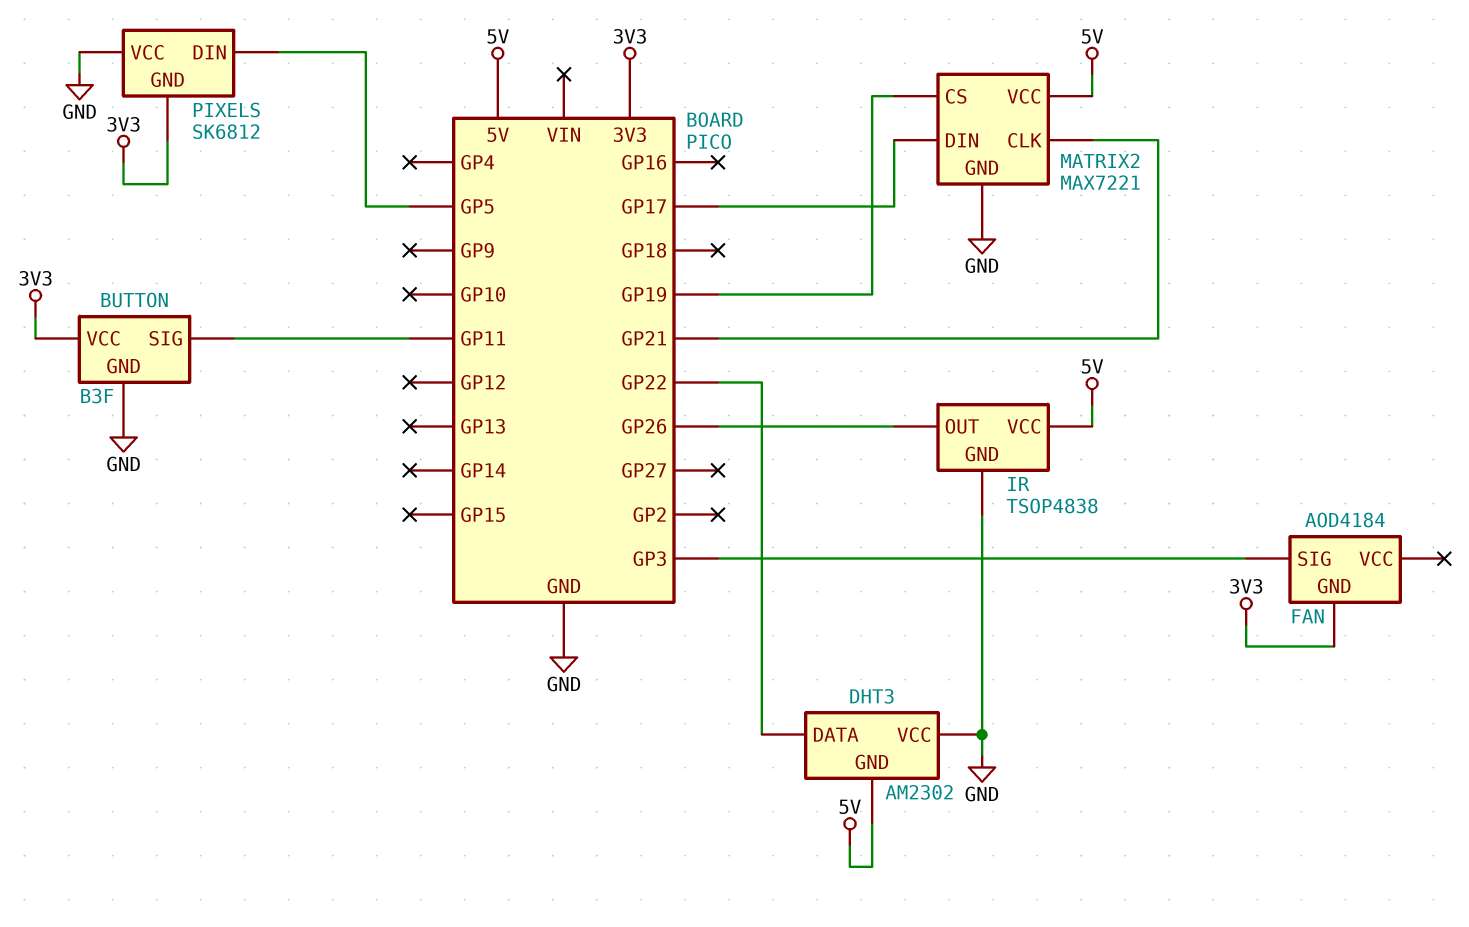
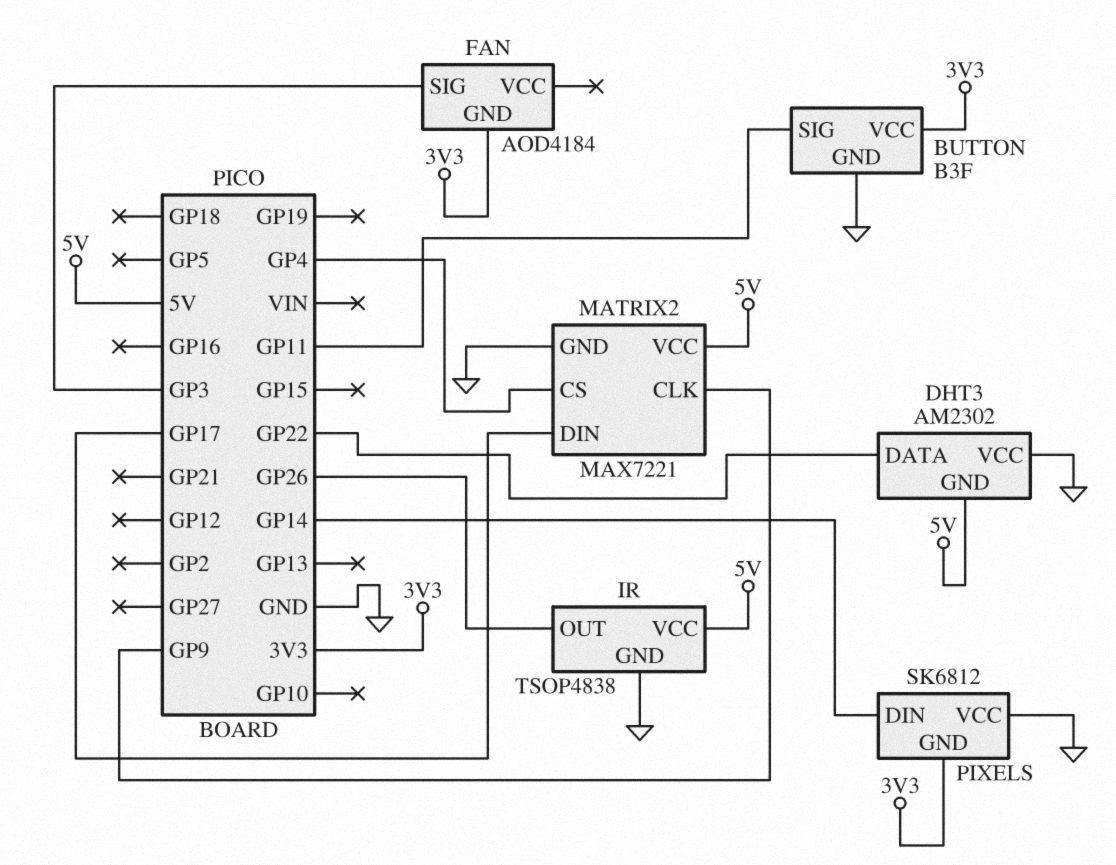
MATRIX2 pin CLK: GP21 -> GP9
MATRIX2 pin CS: GP19 -> GP4
PIXELS pin DIN: GP5 -> GP14

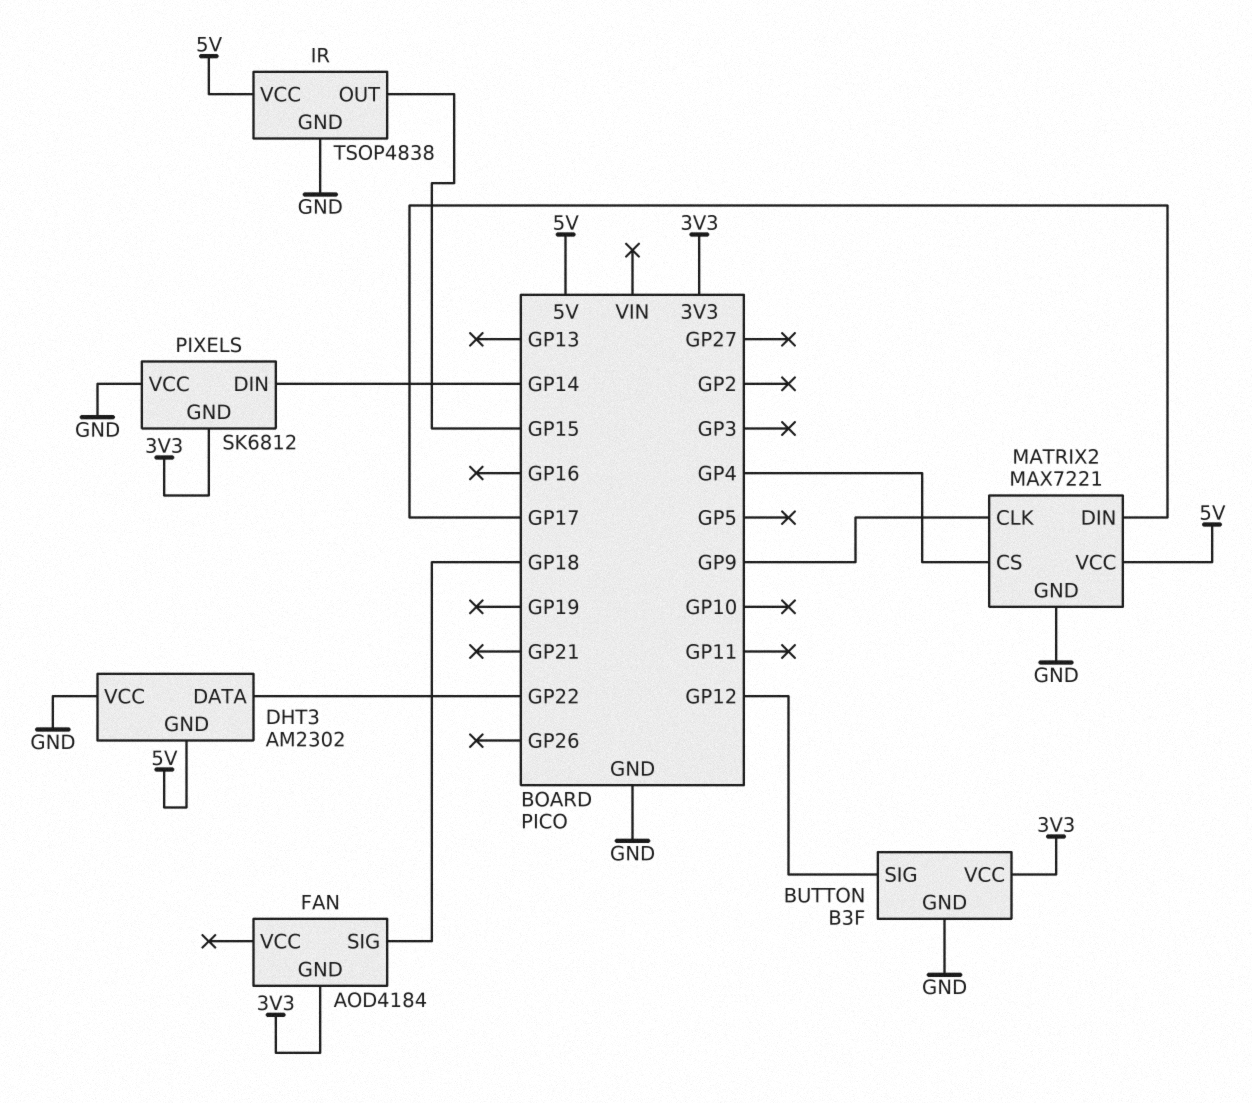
BUTTON pin SIG: GP11 -> GP12
FAN pin SIG: GP3 -> GP18
IR pin OUT: GP26 -> GP15

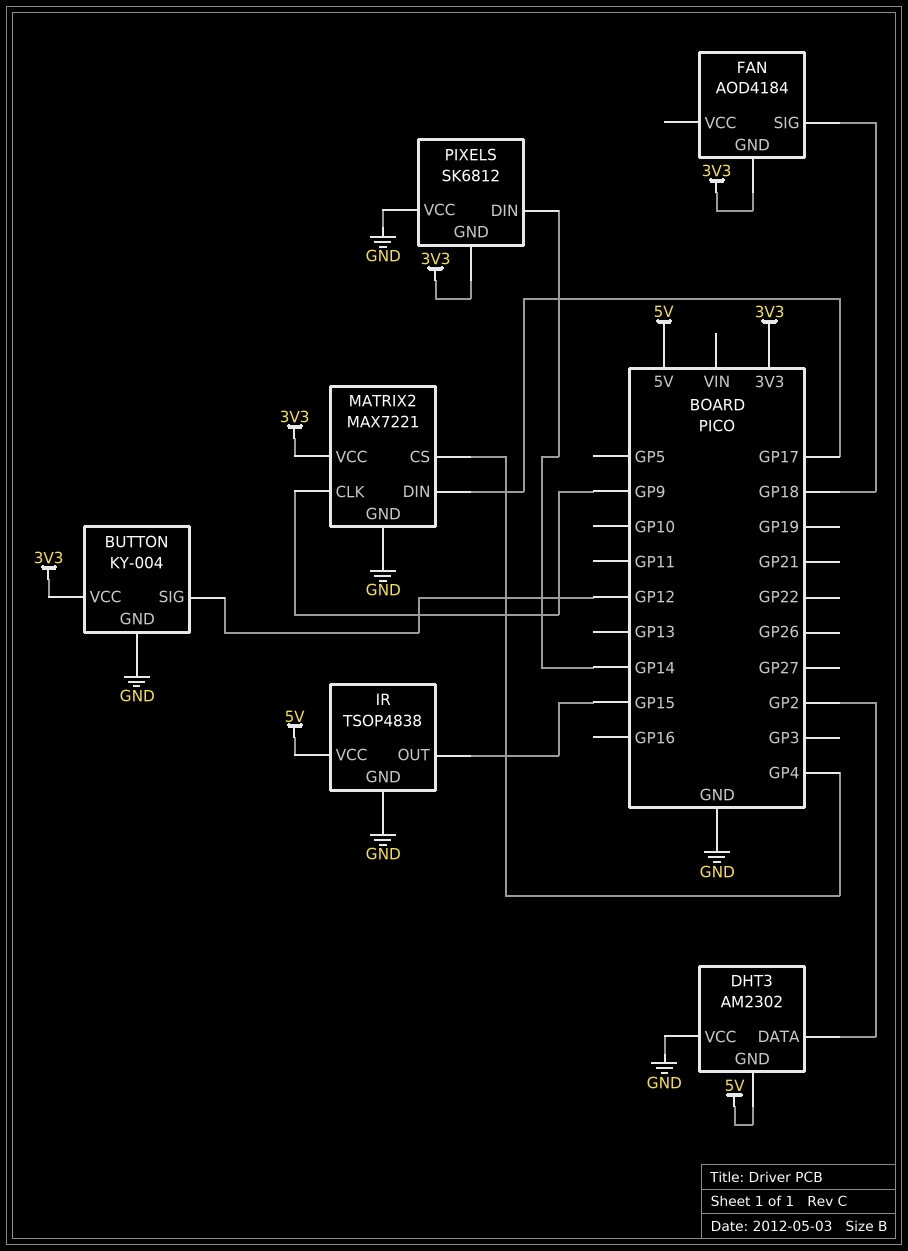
BUTTON: B3F -> KY-004
DHT3 pin DATA: GP22 -> GP2
MATRIX2 pin VCC: 5V -> 3V3

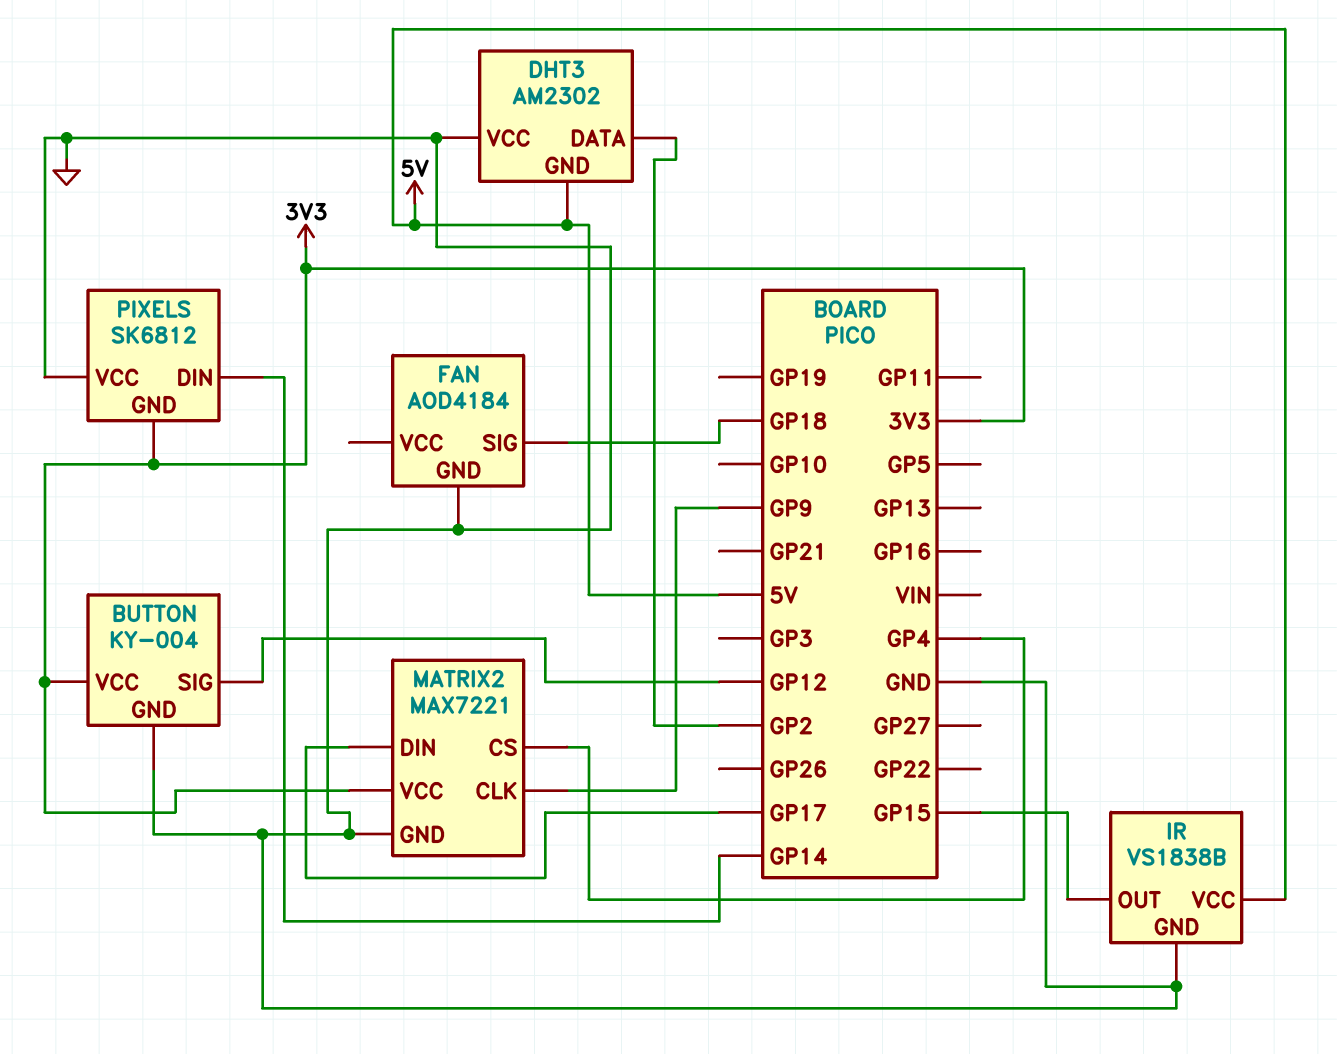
FAN pin GND: 3V3 -> GND
IR: TSOP4838 -> VS1838B

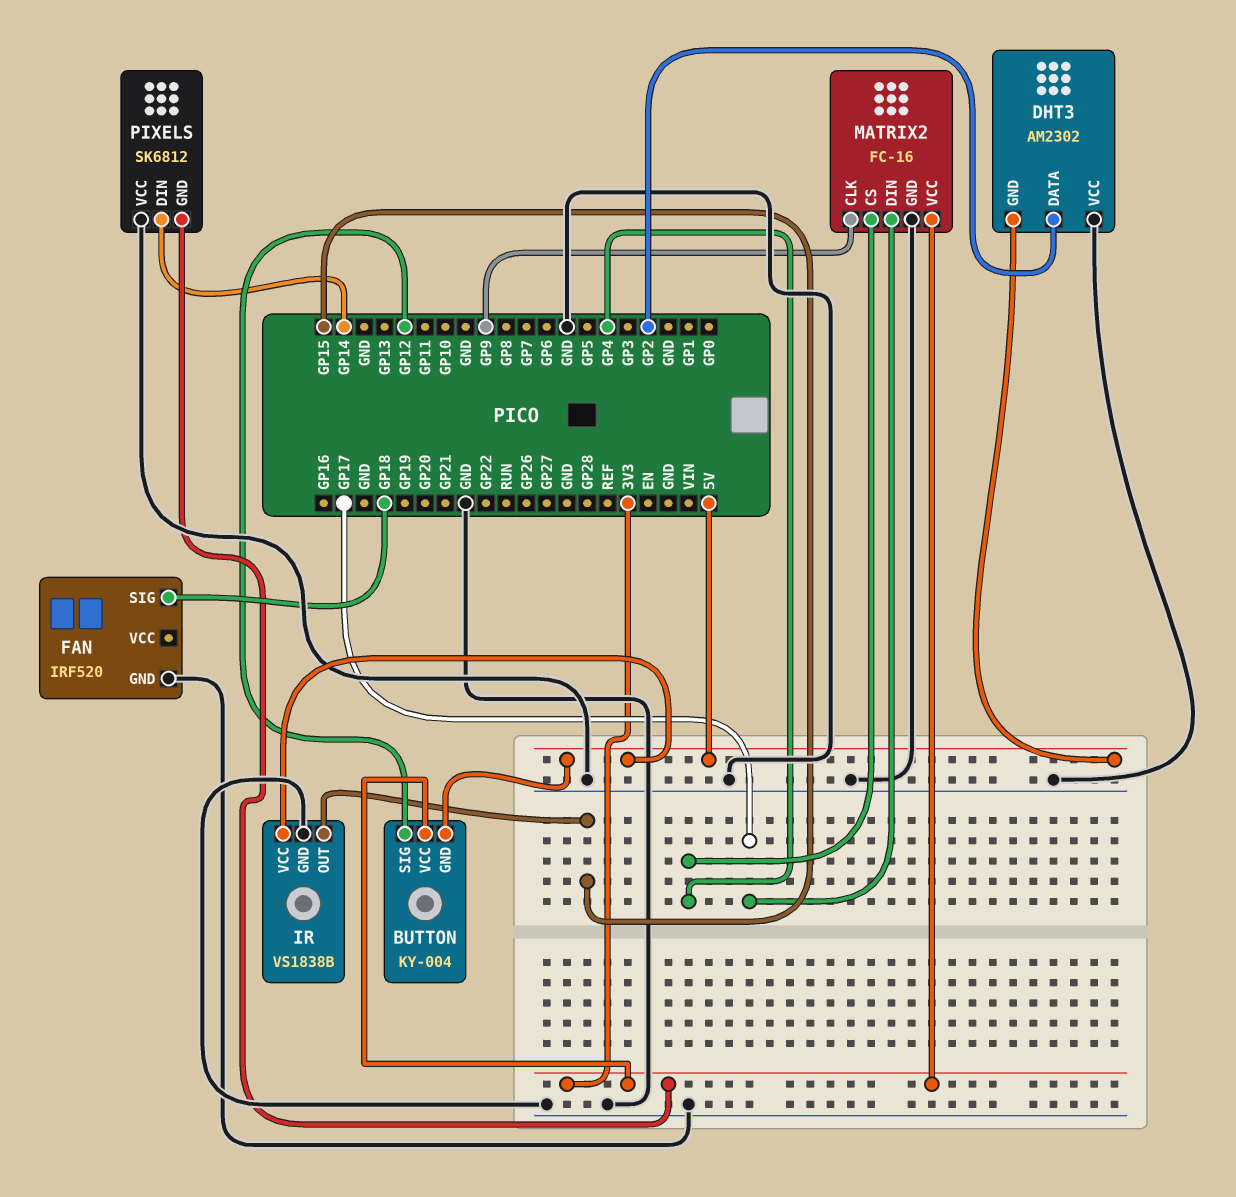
BUTTON pin GND: GND -> 5V
FAN: AOD4184 -> IRF520
MATRIX2: MAX7221 -> FC-16

